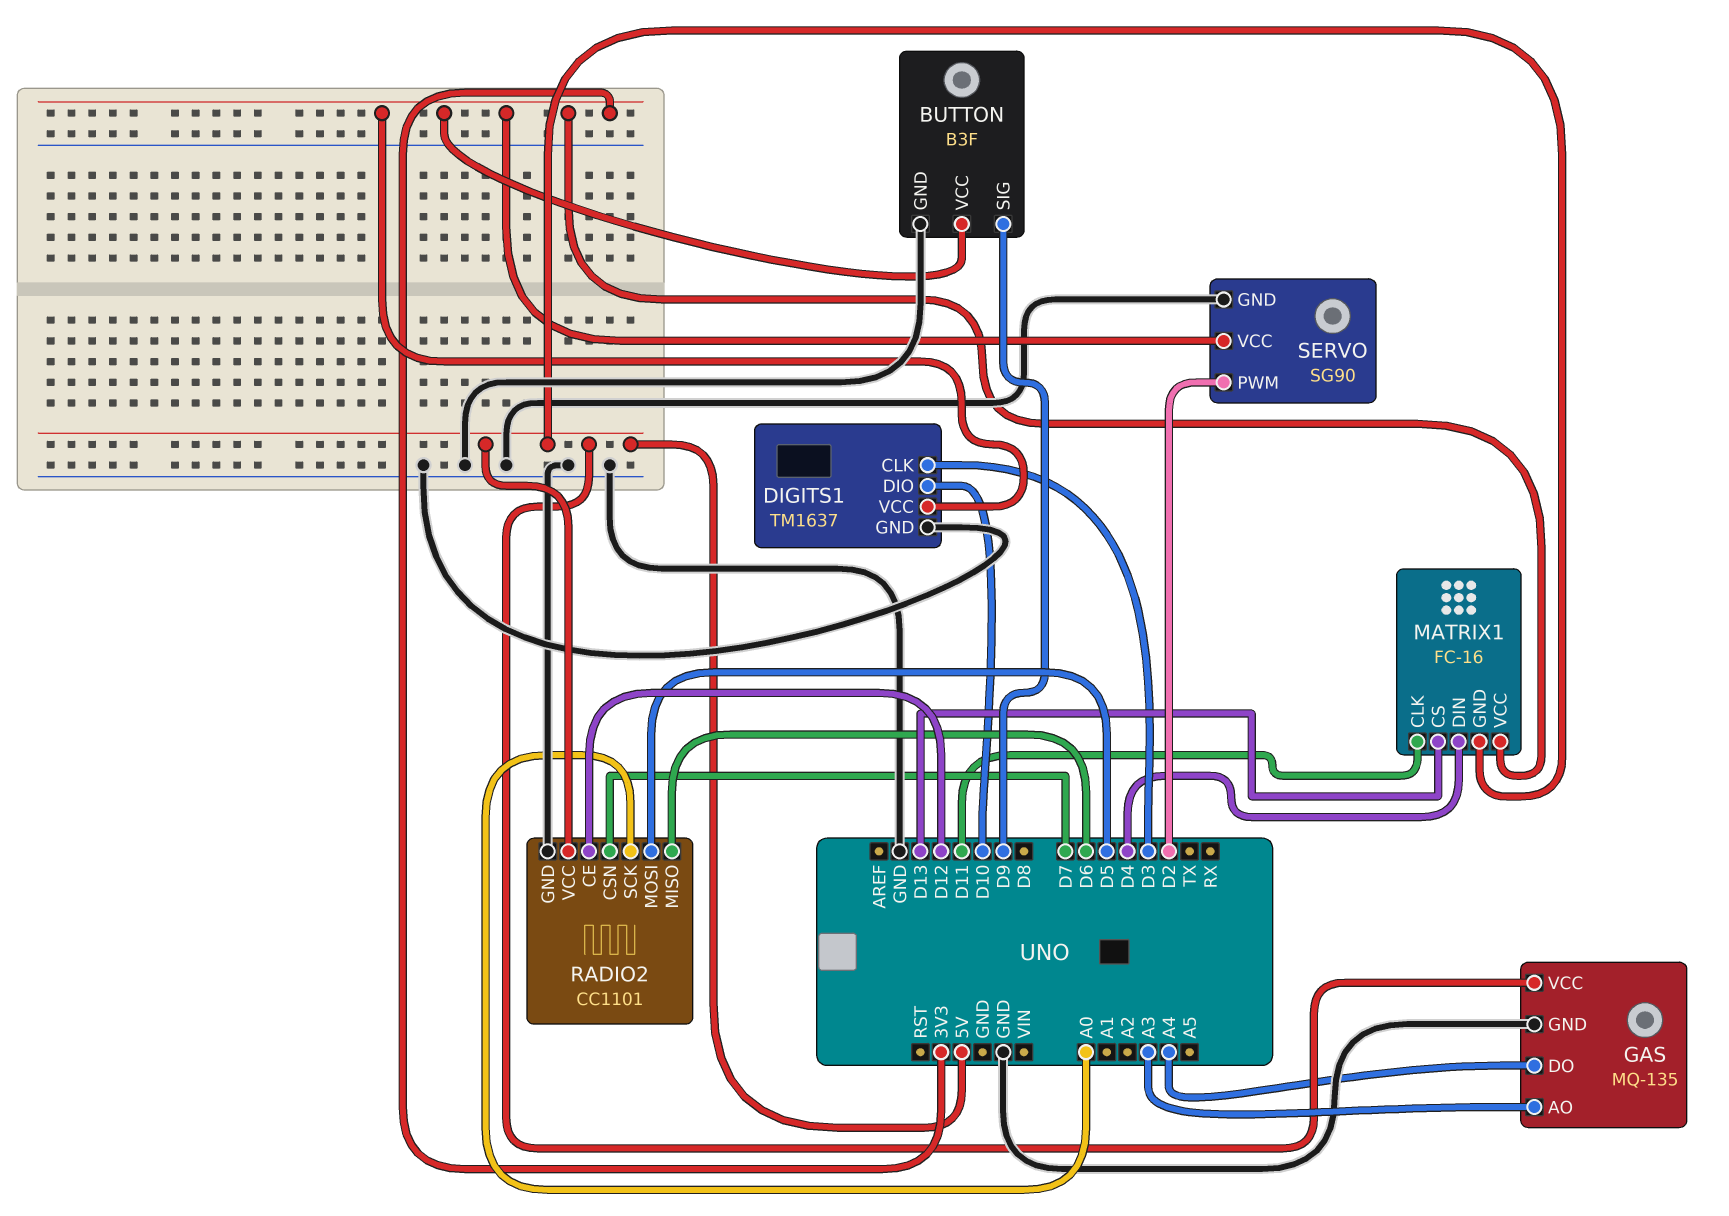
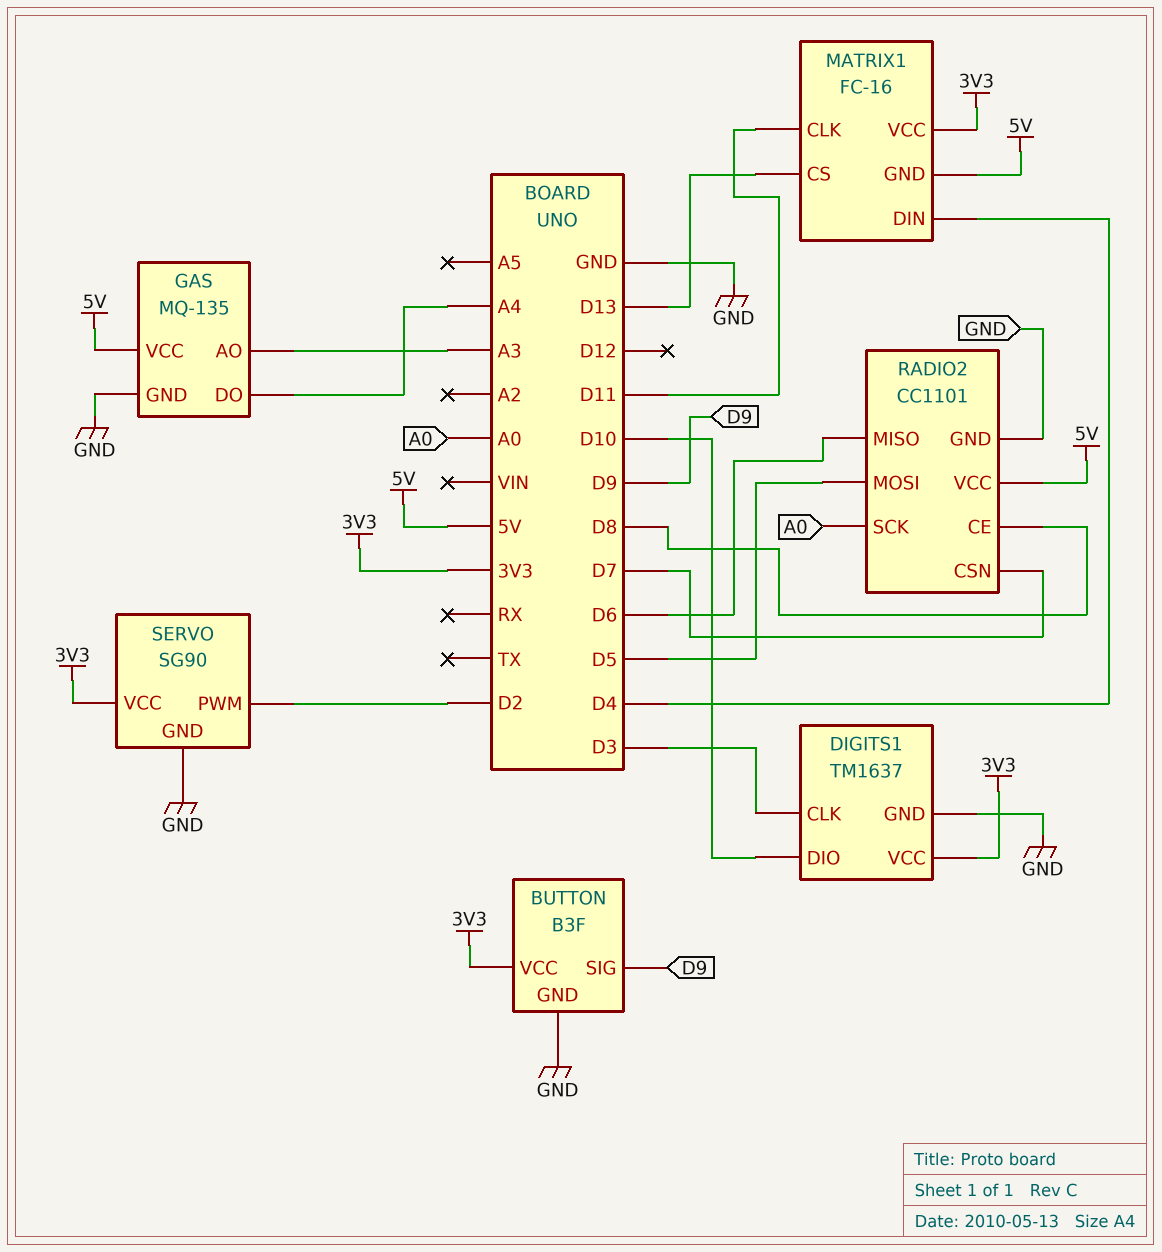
RADIO2 pin CE: D12 -> D8

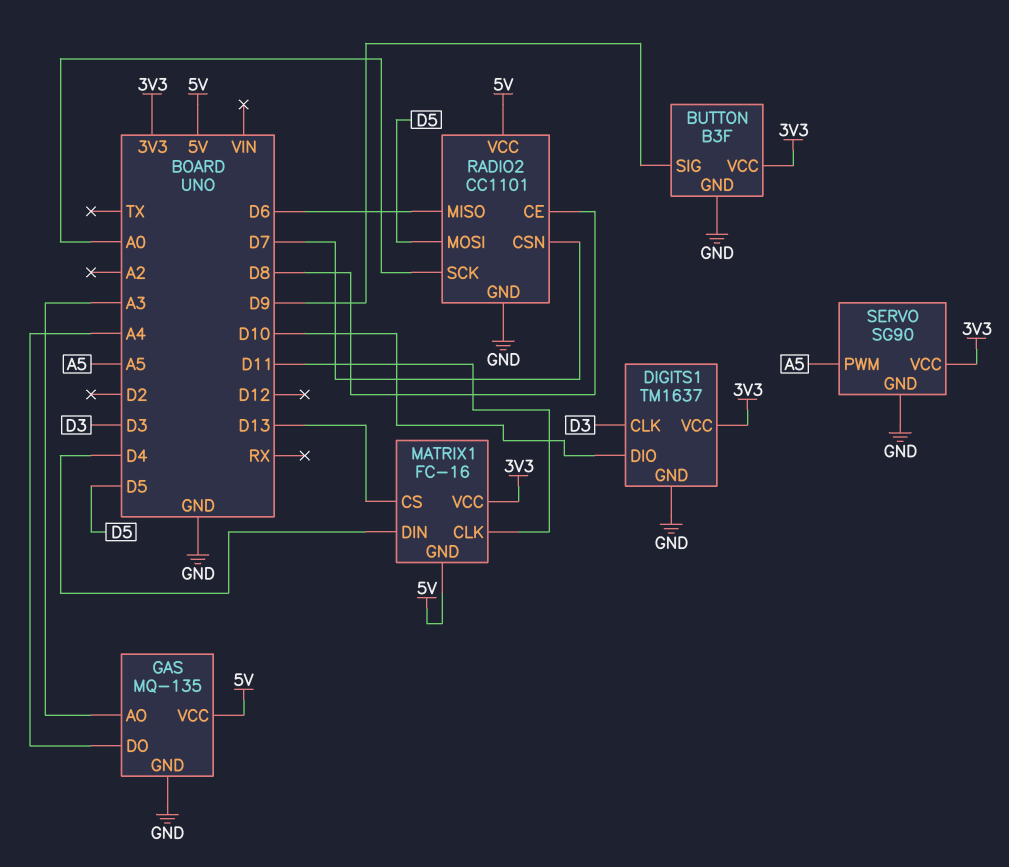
SERVO pin PWM: D2 -> A5

